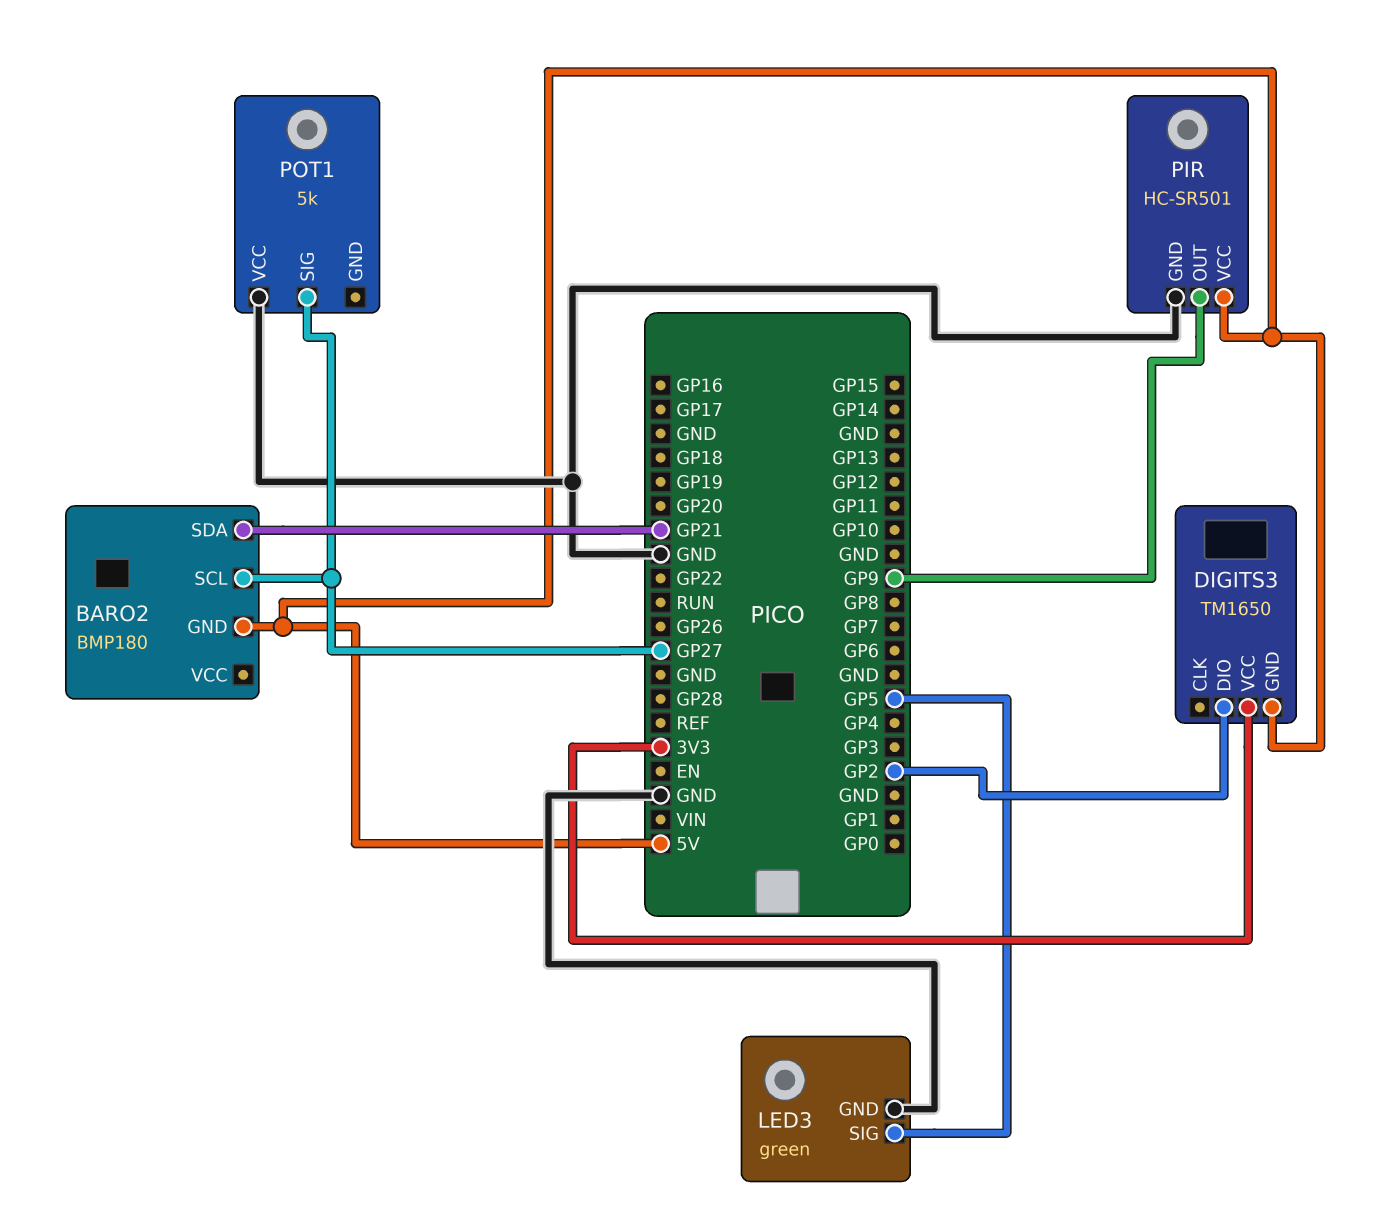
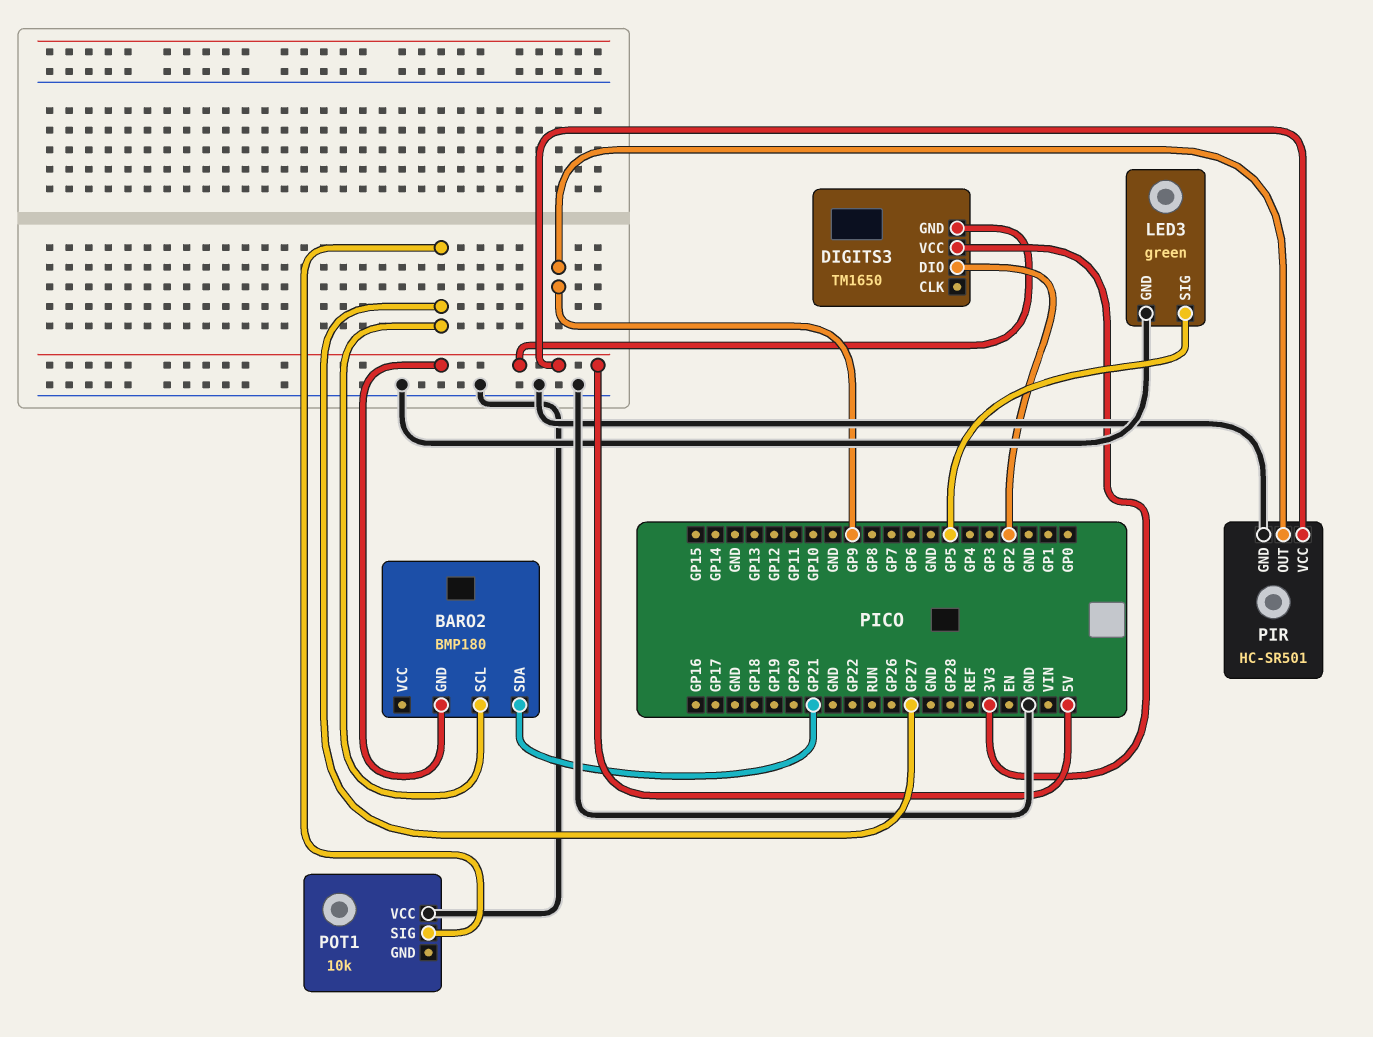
POT1: 5k -> 10k

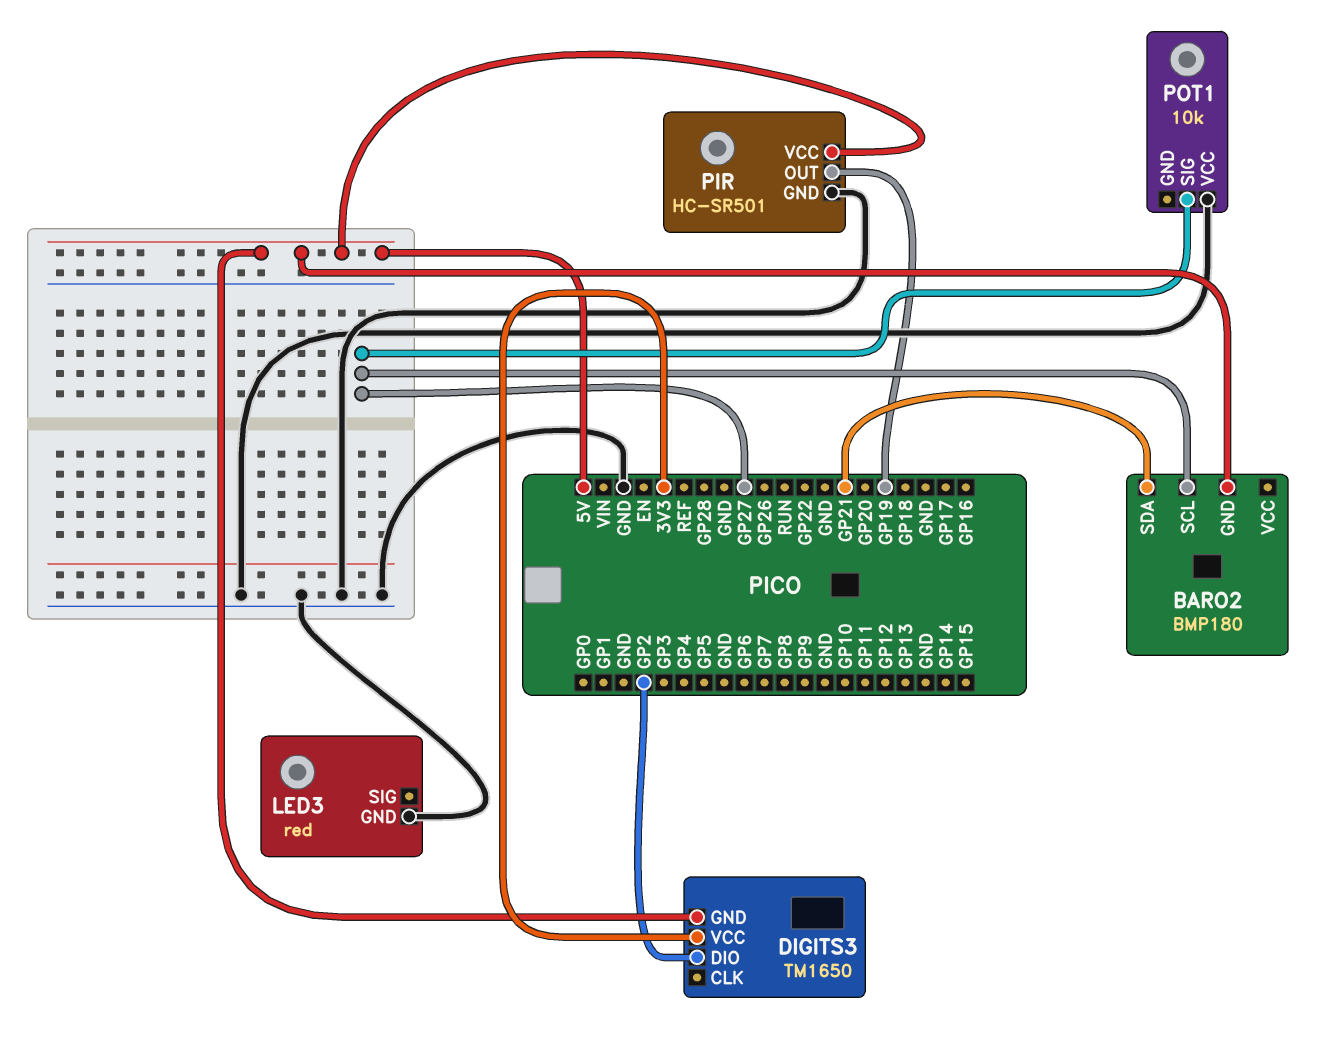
LED3: green -> red
LED3 pin SIG: GP5 -> none
PIR pin OUT: GP9 -> GP19

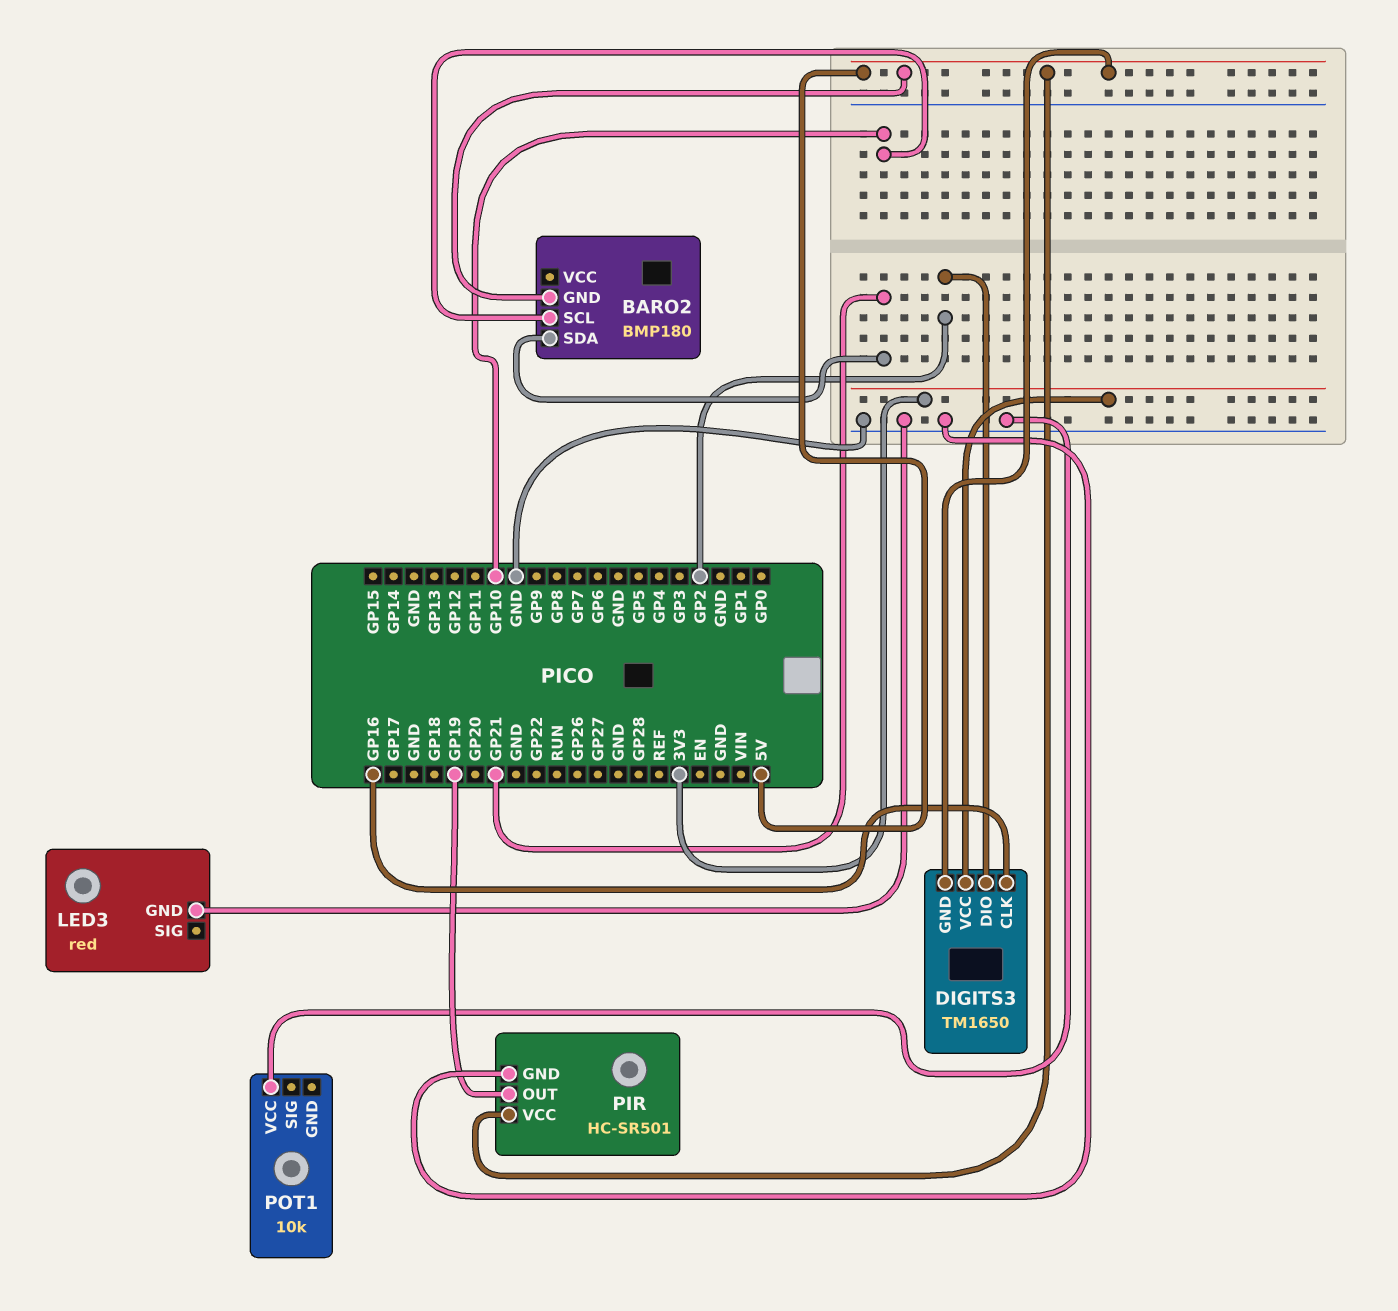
BARO2 pin SCL: GP27 -> GP10
DIGITS3 pin CLK: none -> GP16
POT1 pin SIG: GP27 -> none

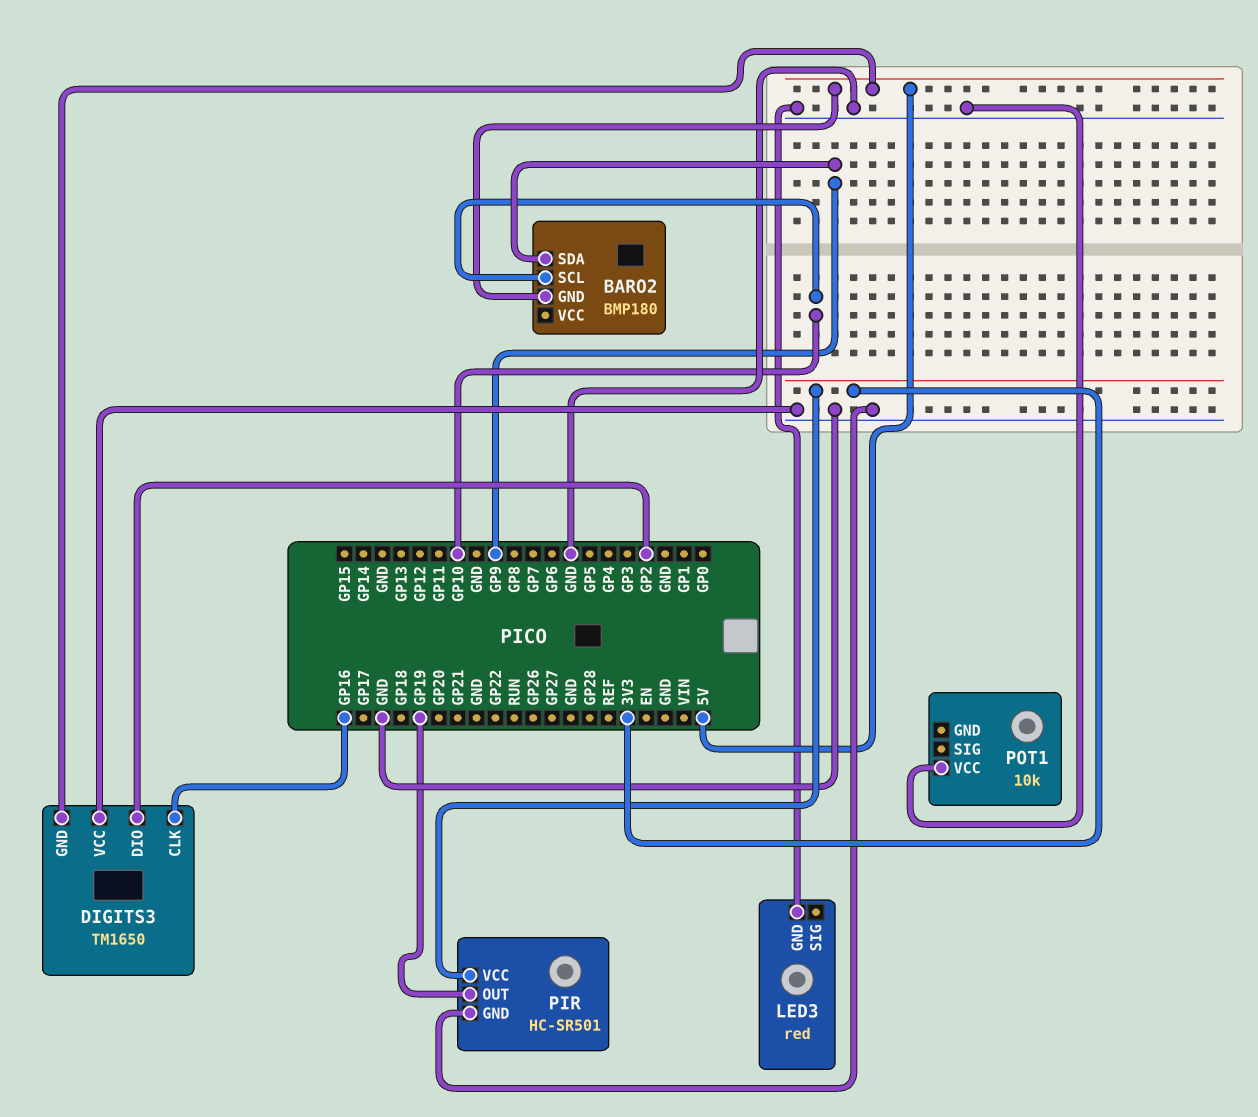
BARO2 pin SDA: GP21 -> GP9
DIGITS3 pin VCC: 3V3 -> GND
PIR pin VCC: 5V -> 3V3

